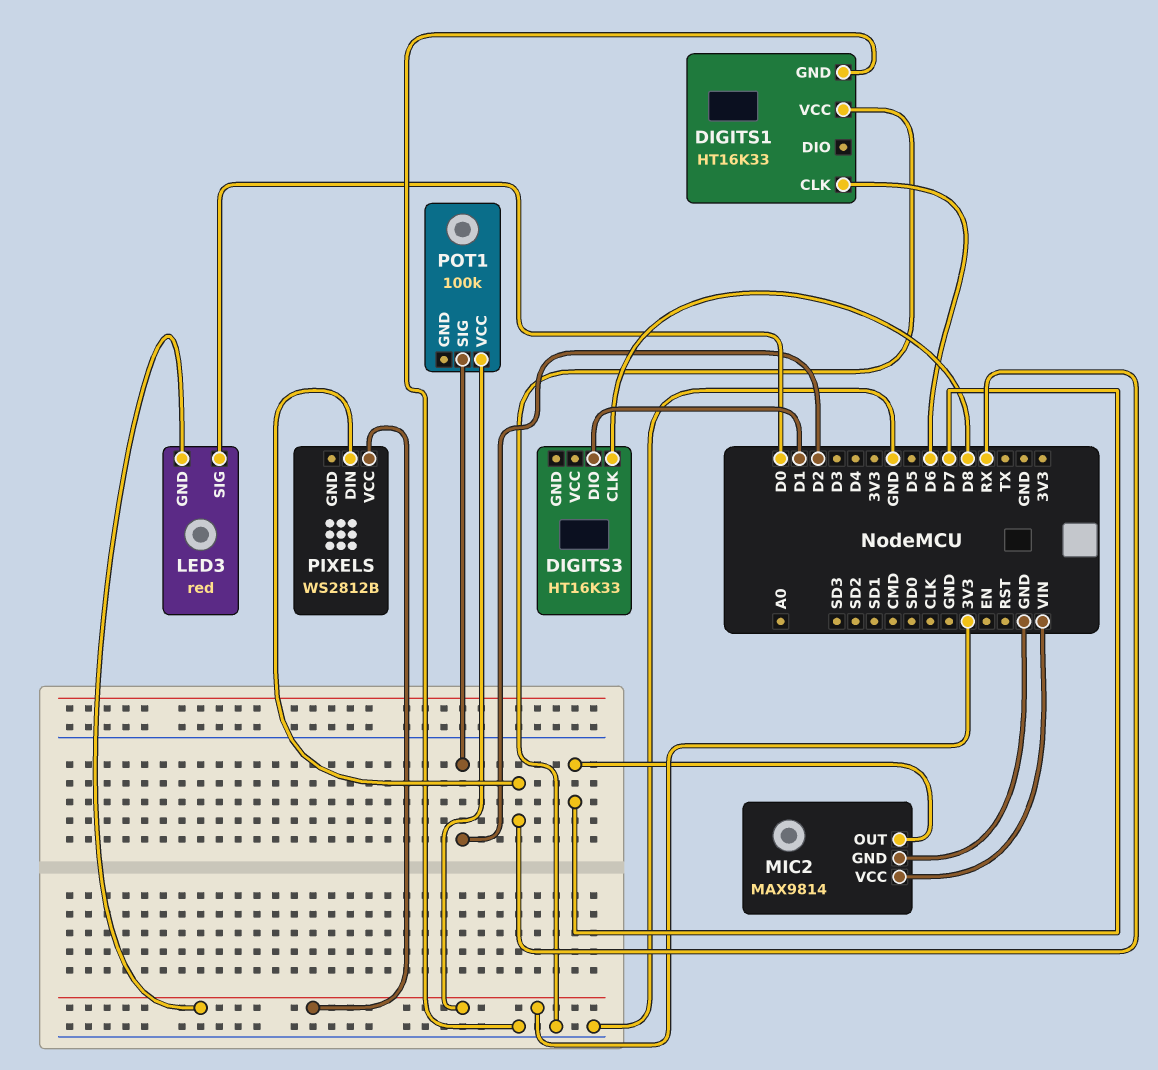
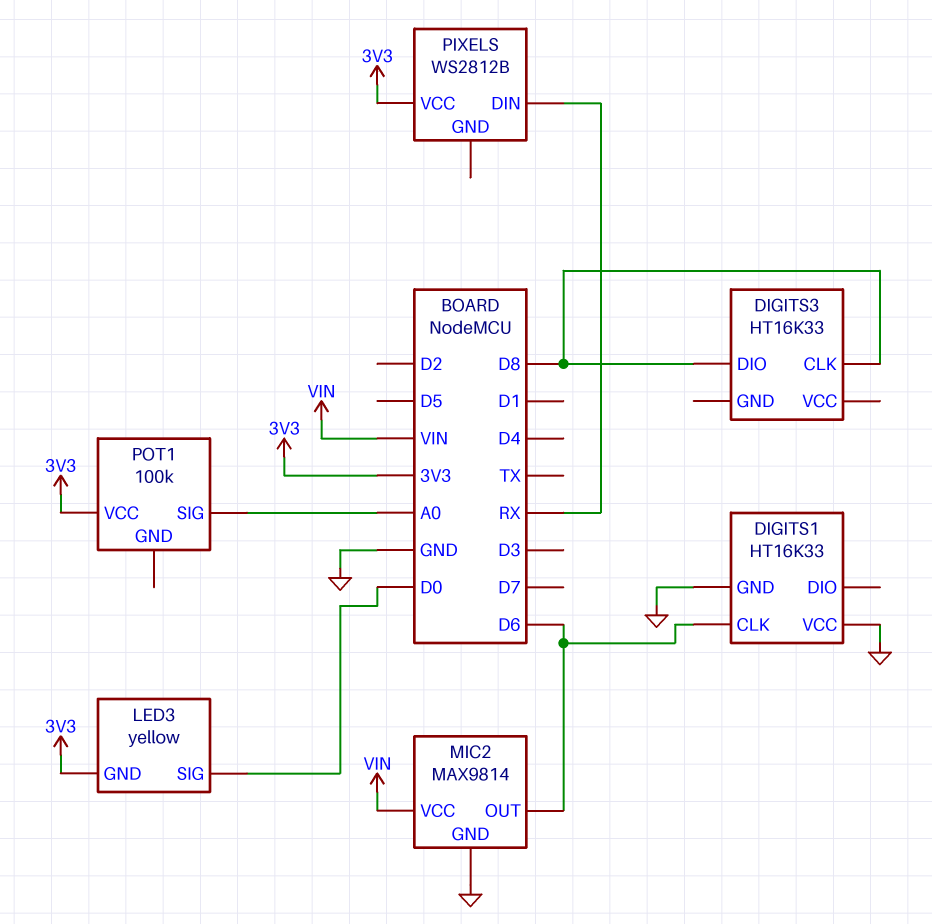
DIGITS3 pin DIO: D1 -> D8
LED3: red -> yellow
MIC2 pin OUT: D7 -> D6
POT1 pin SIG: D2 -> A0

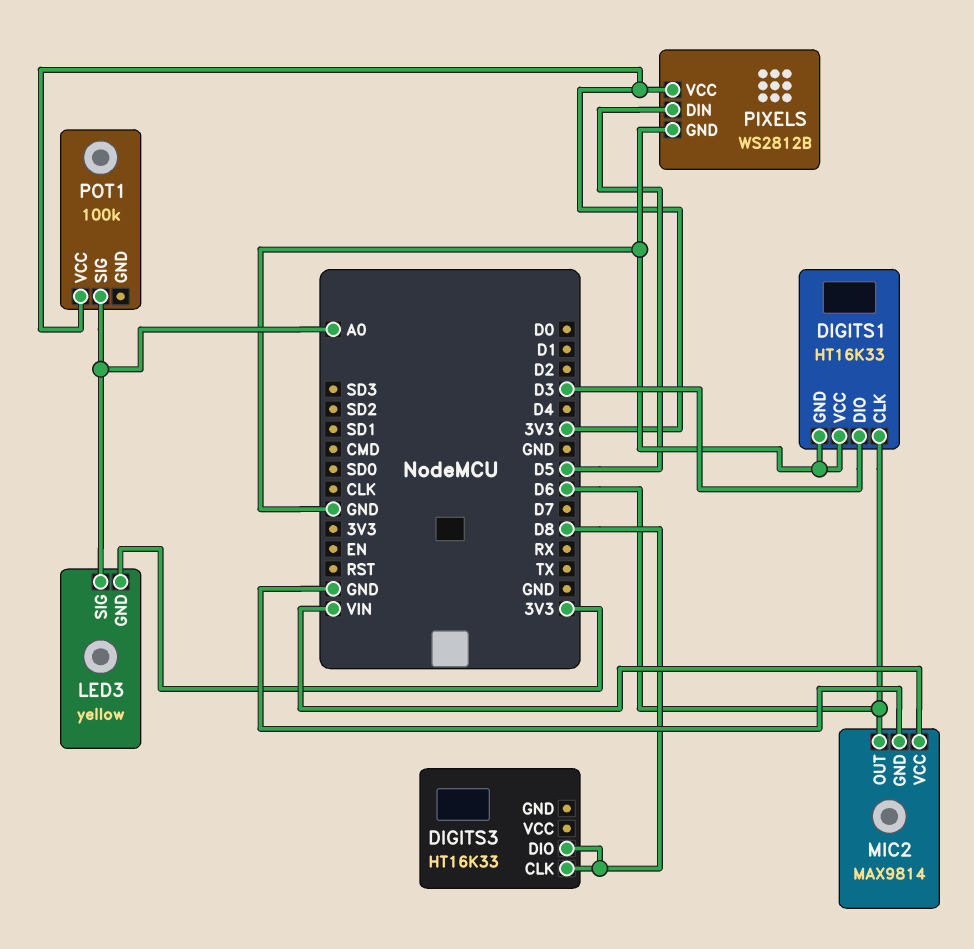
DIGITS1 pin DIO: none -> D3
LED3 pin SIG: D0 -> A0
PIXELS pin DIN: RX -> D5
PIXELS pin GND: none -> GND

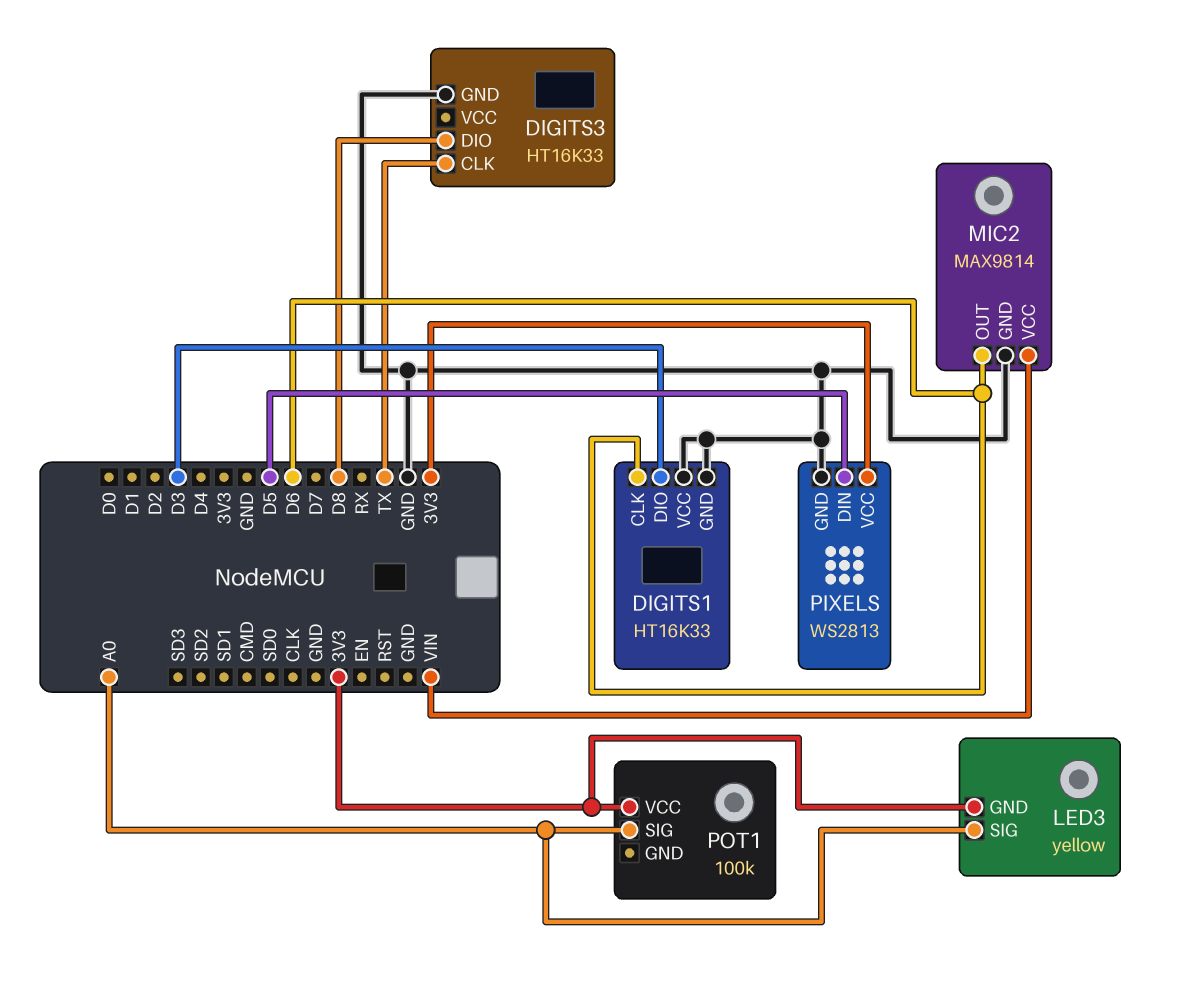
DIGITS3 pin CLK: D8 -> TX
DIGITS3 pin GND: none -> GND
PIXELS: WS2812B -> WS2813

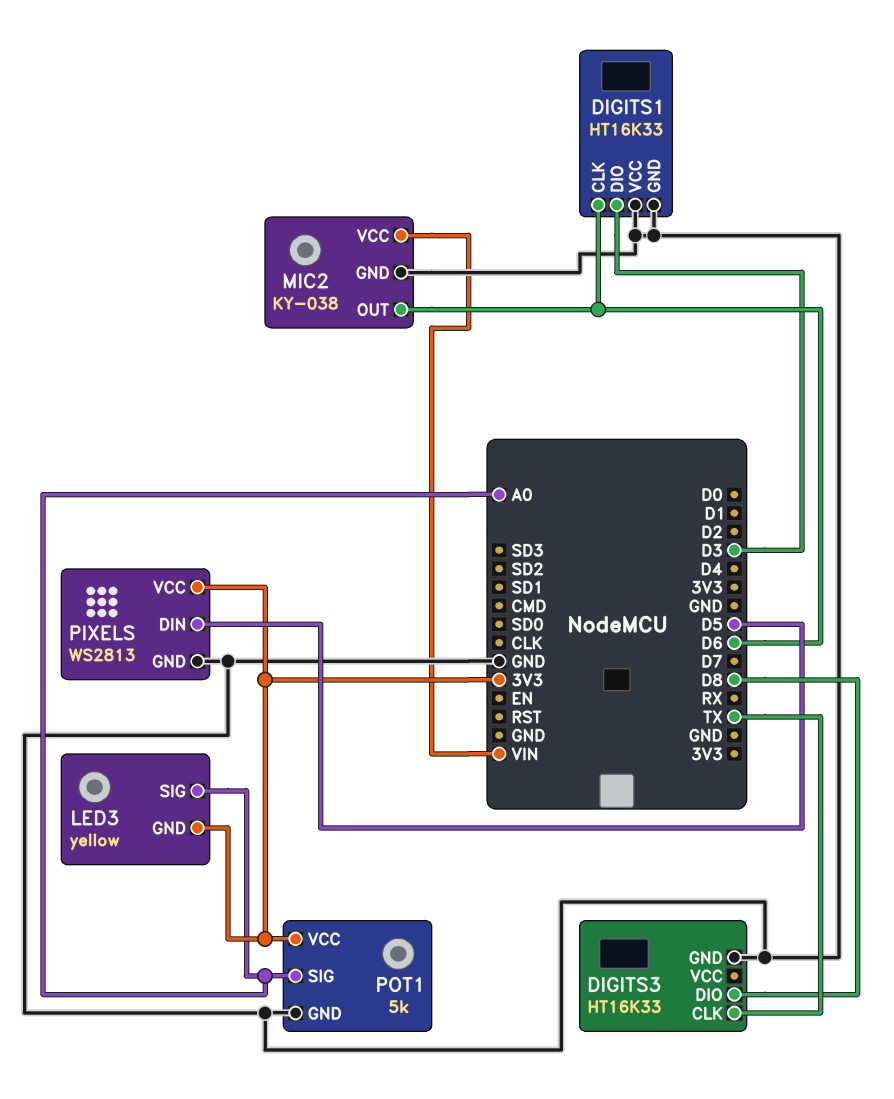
MIC2: MAX9814 -> KY-038
POT1: 100k -> 5k
POT1 pin GND: none -> GND

